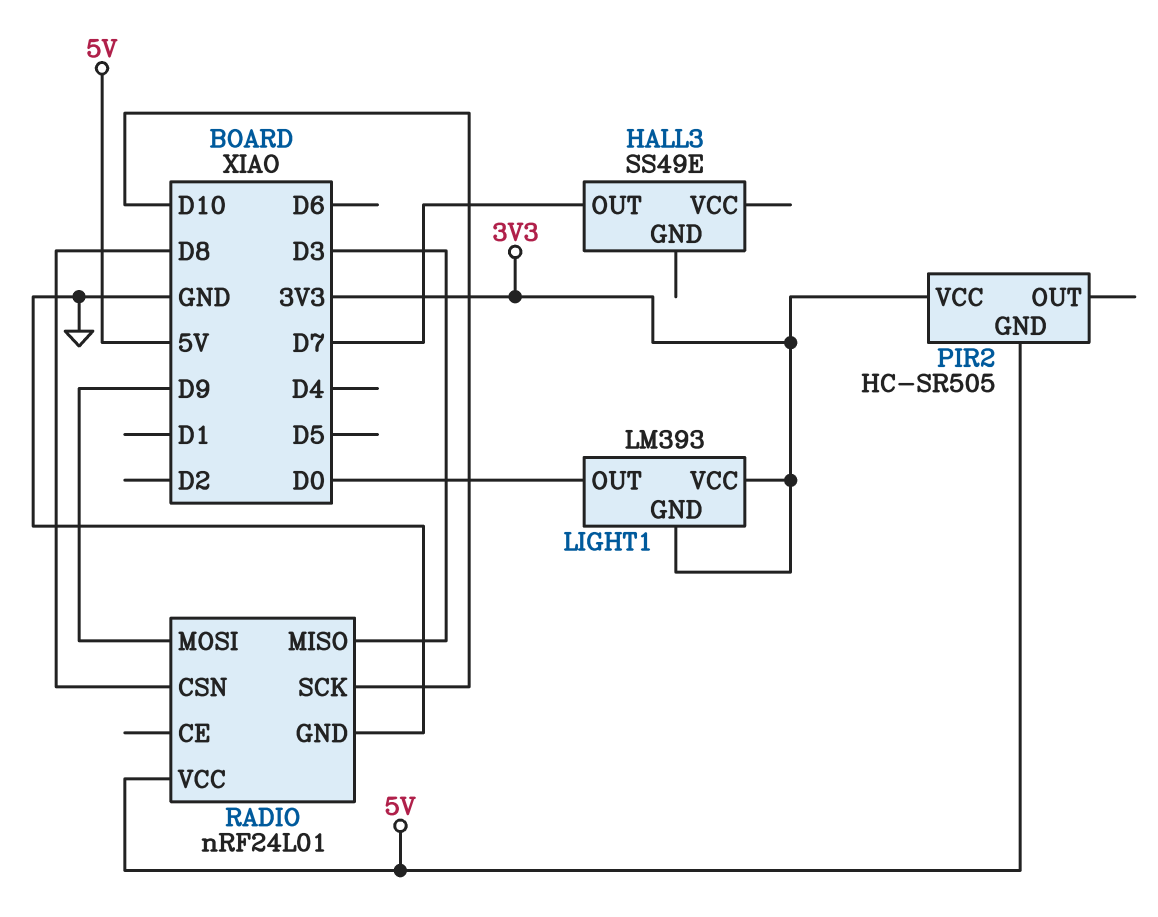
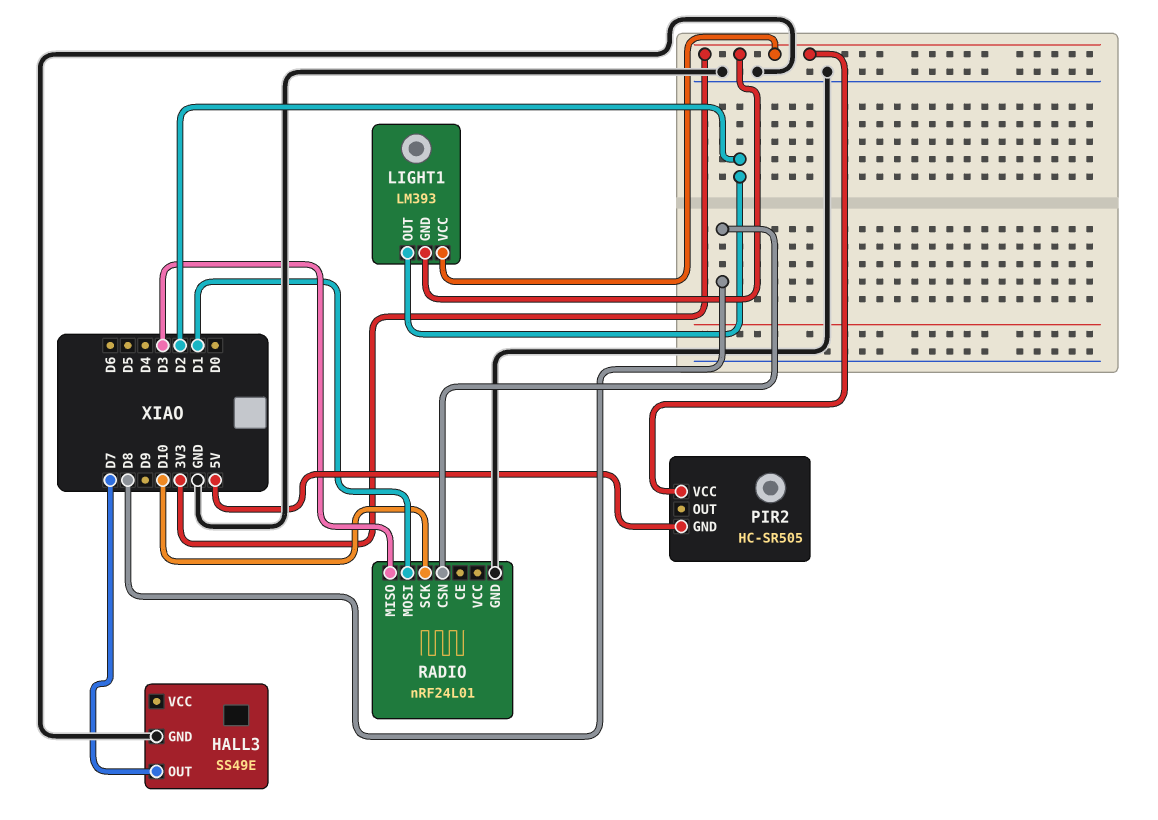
HALL3 pin GND: none -> GND
LIGHT1 pin OUT: D0 -> D2
RADIO pin MOSI: D9 -> D1
RADIO pin VCC: 5V -> none

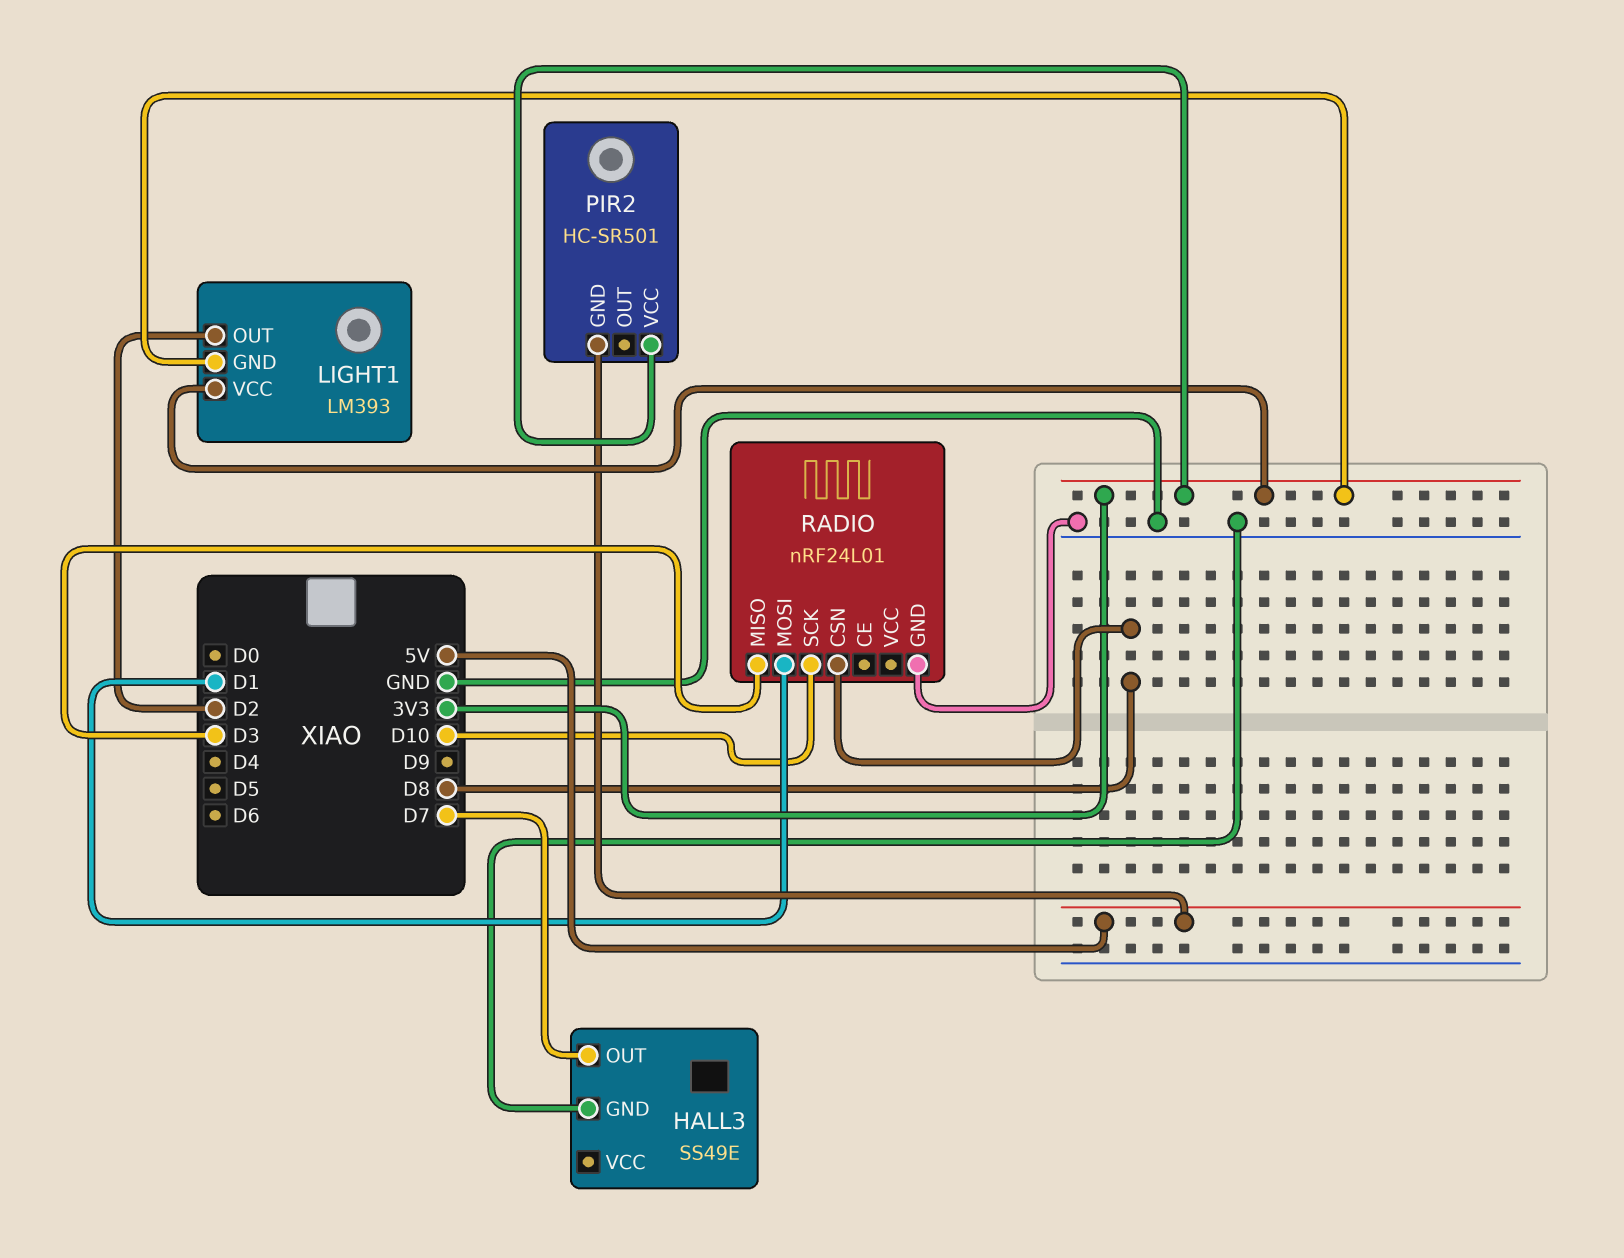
PIR2: HC-SR505 -> HC-SR501

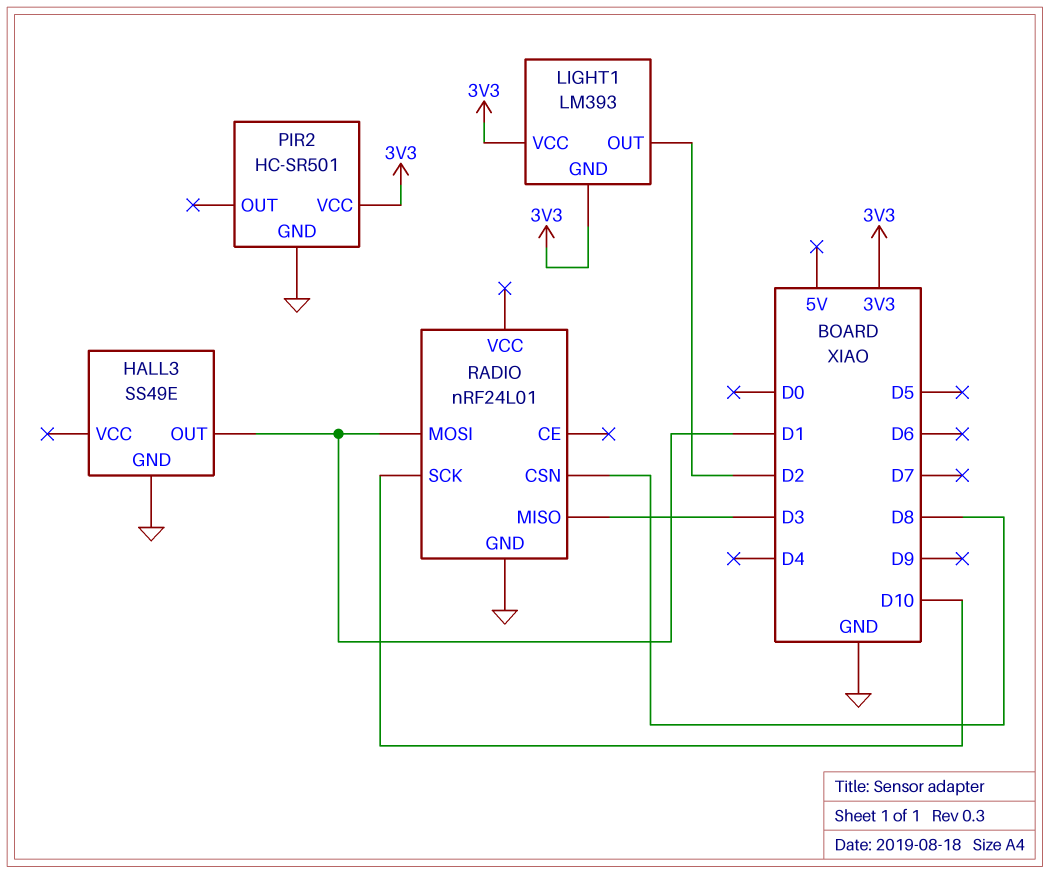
HALL3 pin OUT: D7 -> D1
PIR2 pin GND: 5V -> GND

